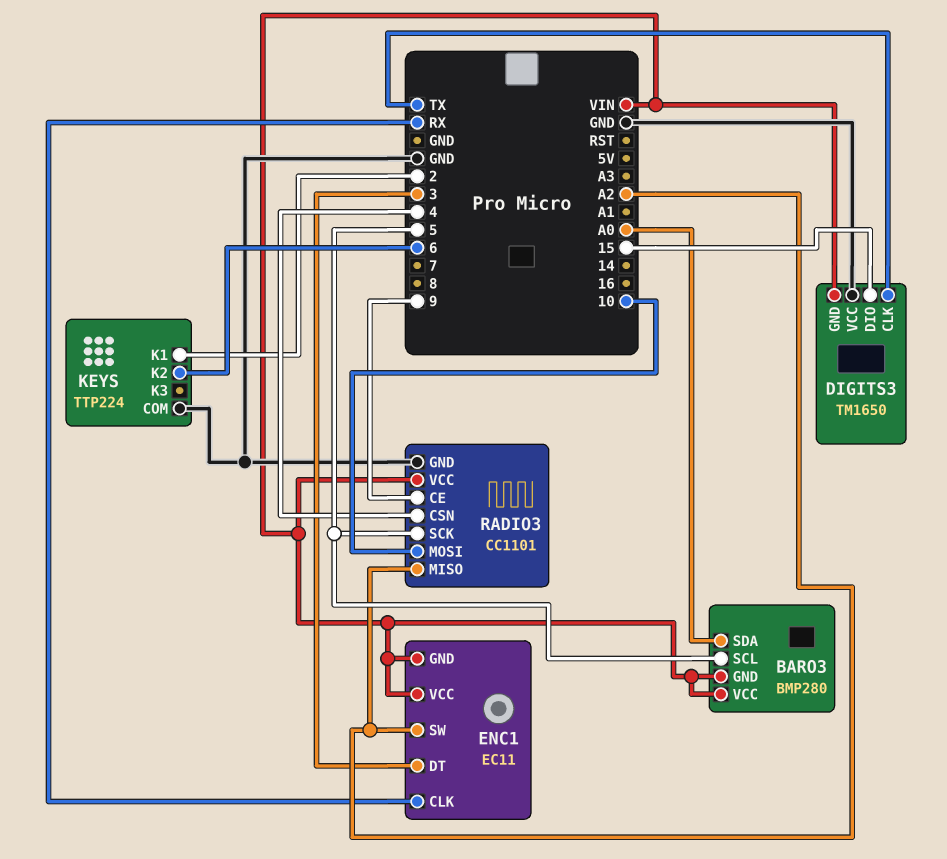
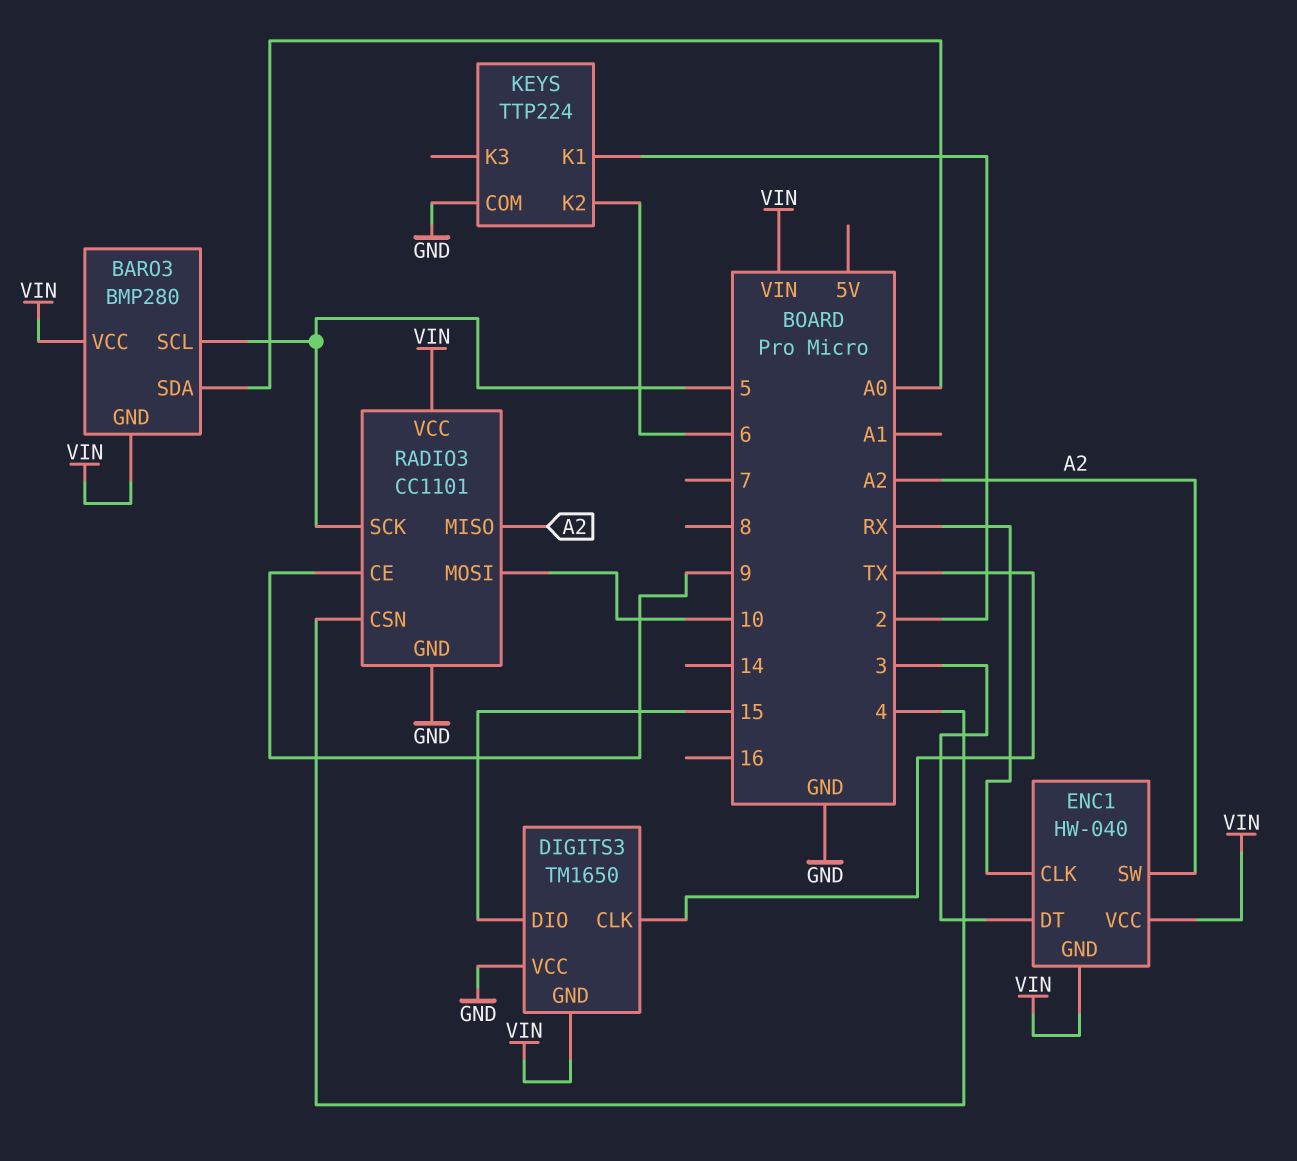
ENC1: EC11 -> HW-040

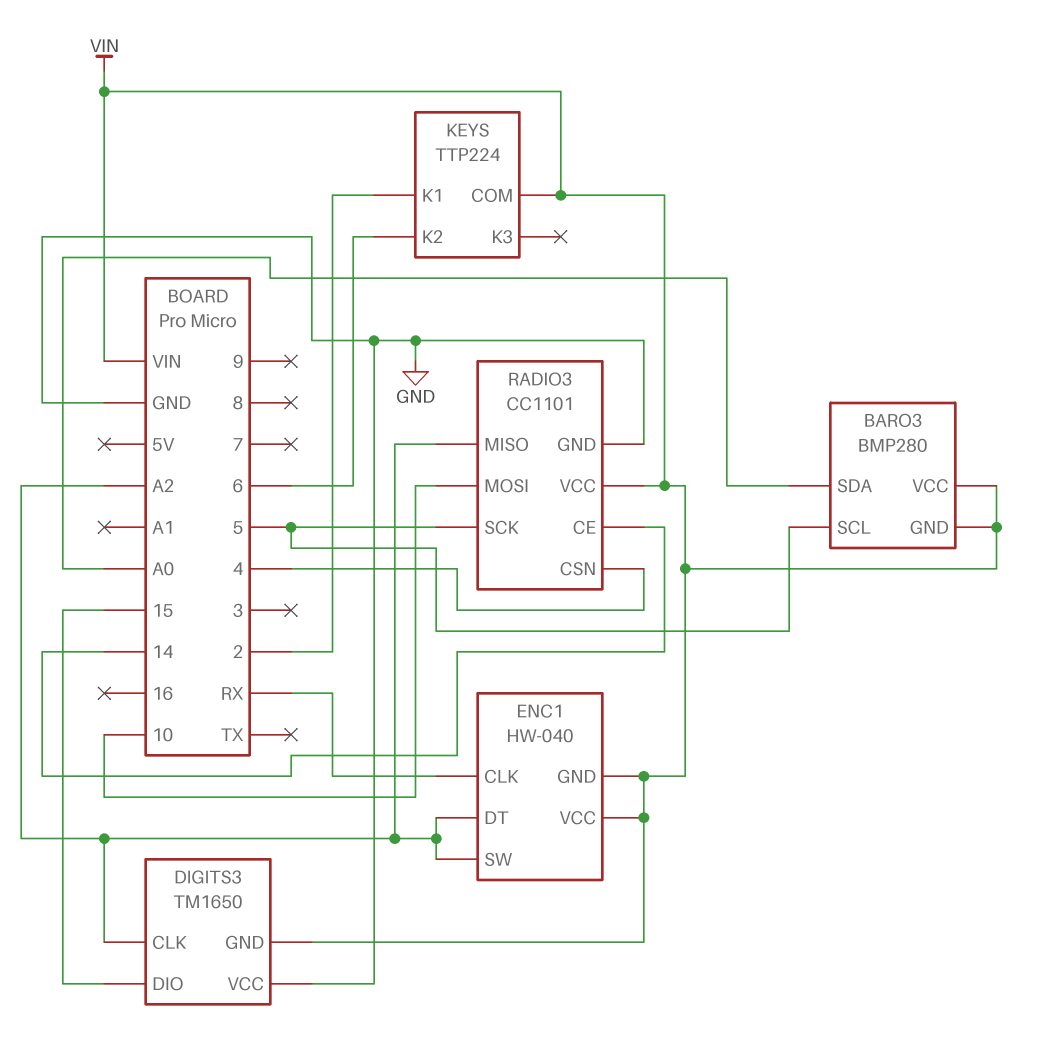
DIGITS3 pin CLK: TX -> A2
ENC1 pin DT: 3 -> A2
KEYS pin COM: GND -> VIN
RADIO3 pin CE: 9 -> 14

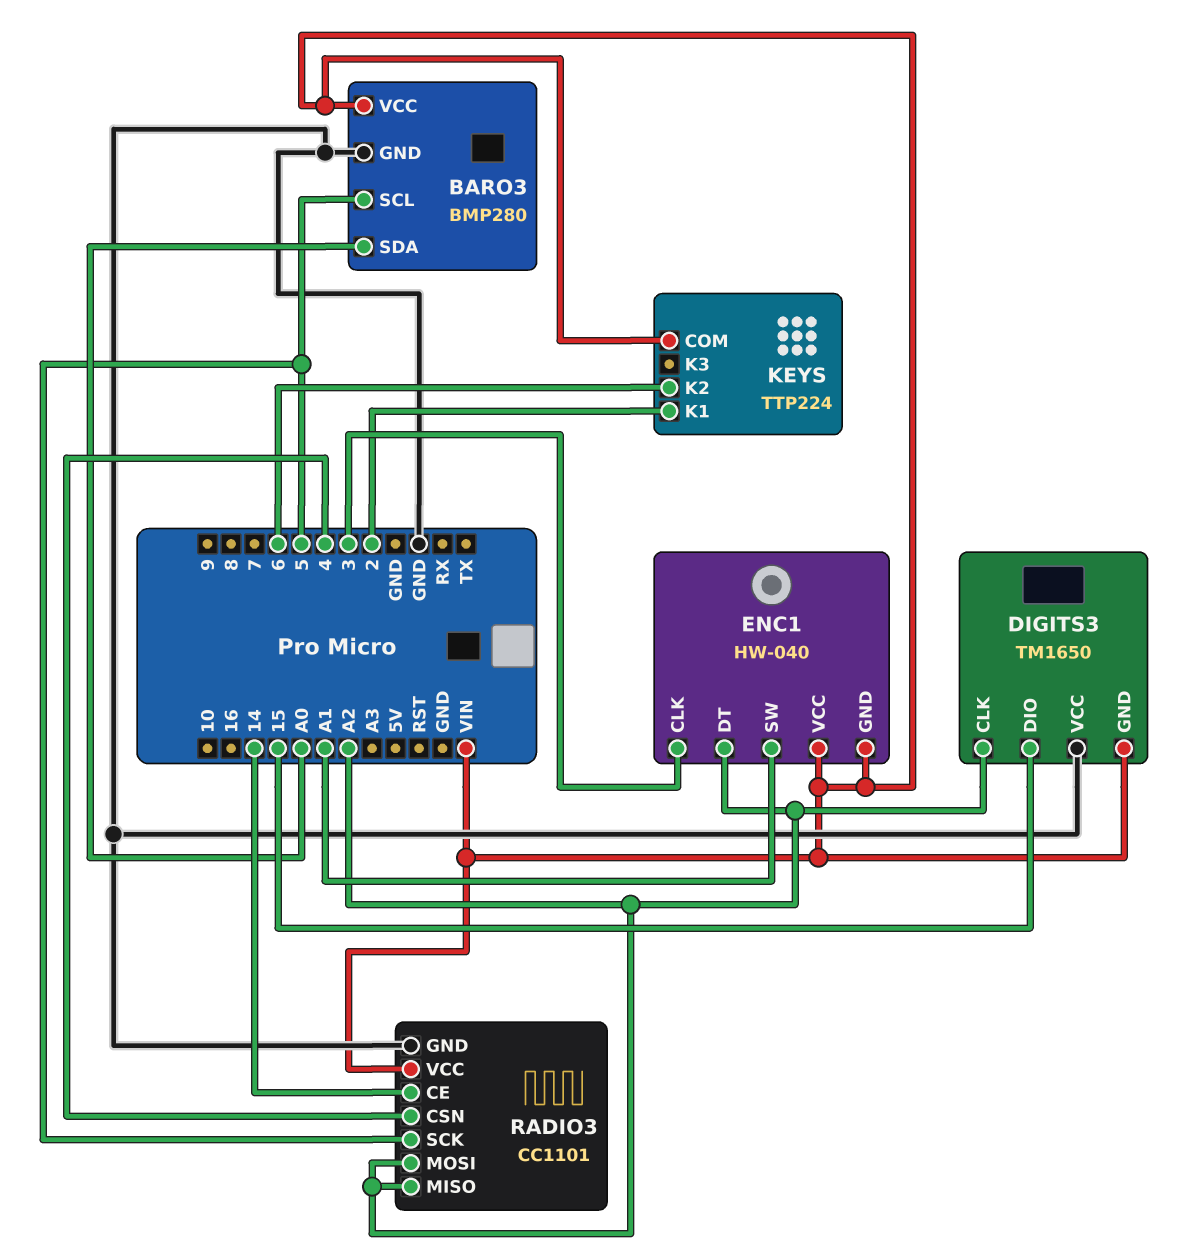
BARO3 pin GND: VIN -> GND
ENC1 pin CLK: RX -> 3
ENC1 pin SW: A2 -> A1
RADIO3 pin MOSI: 10 -> A2

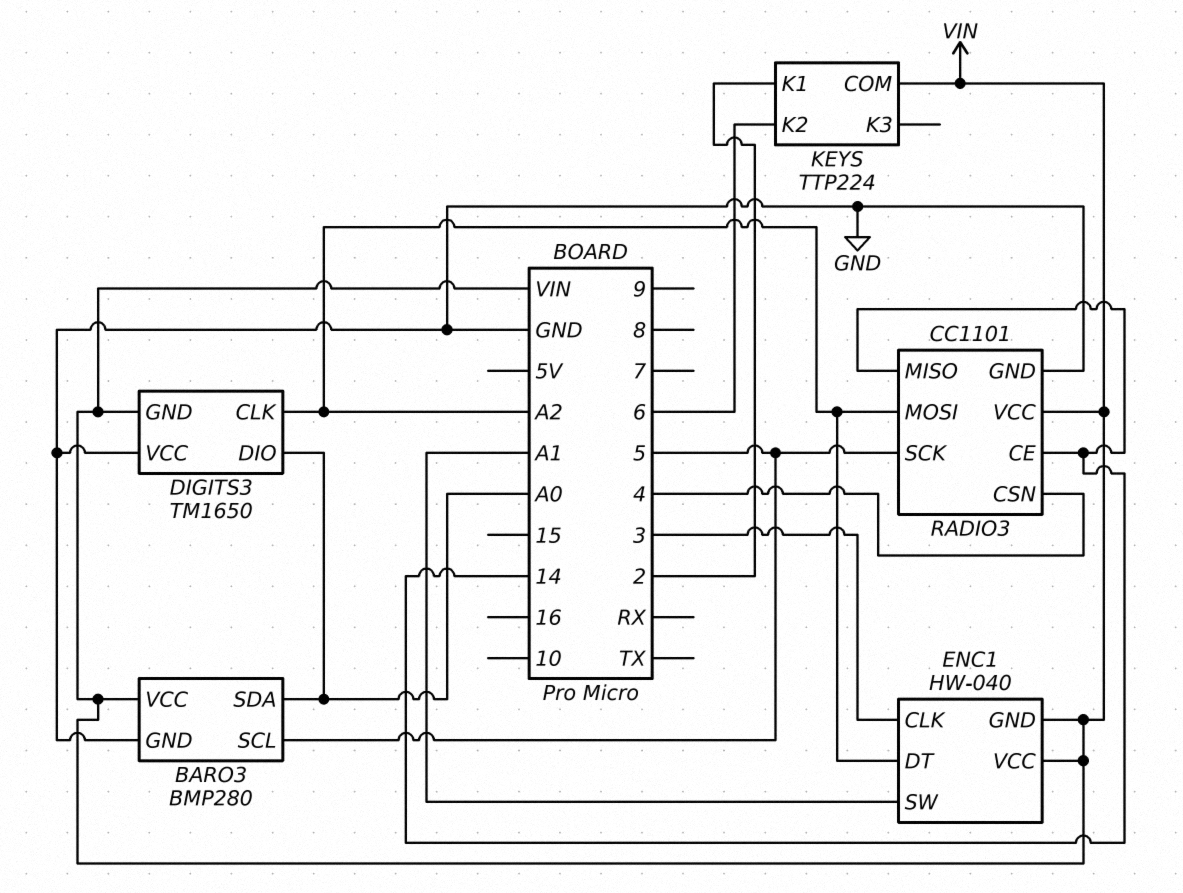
DIGITS3 pin DIO: 15 -> A0
RADIO3 pin MISO: A2 -> 14

